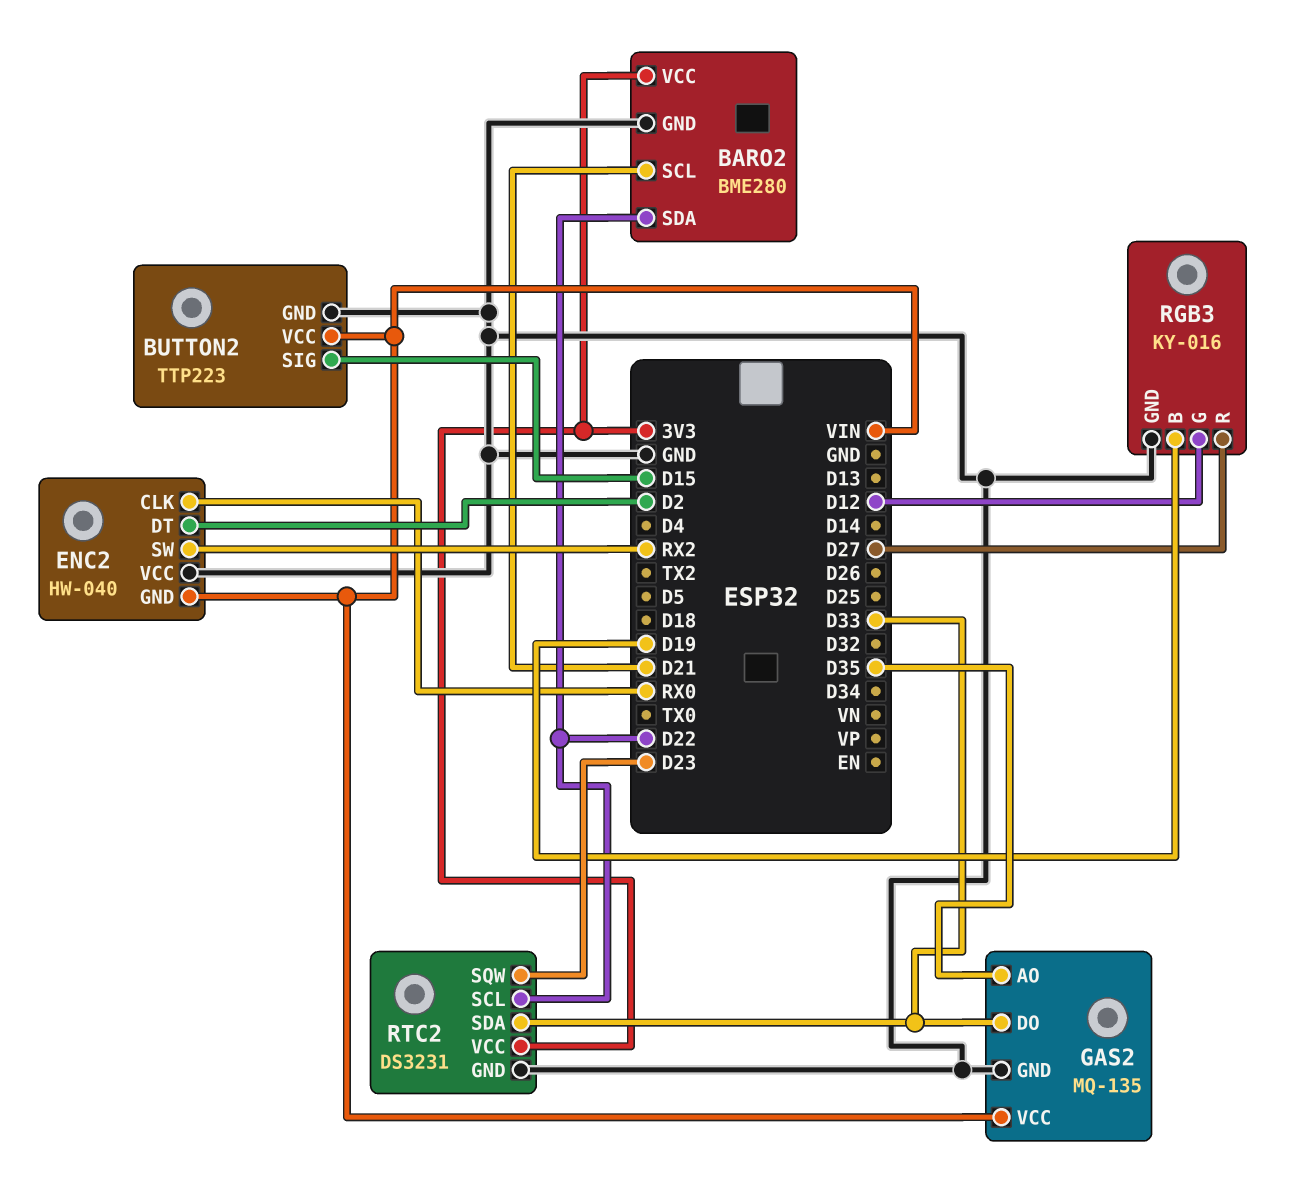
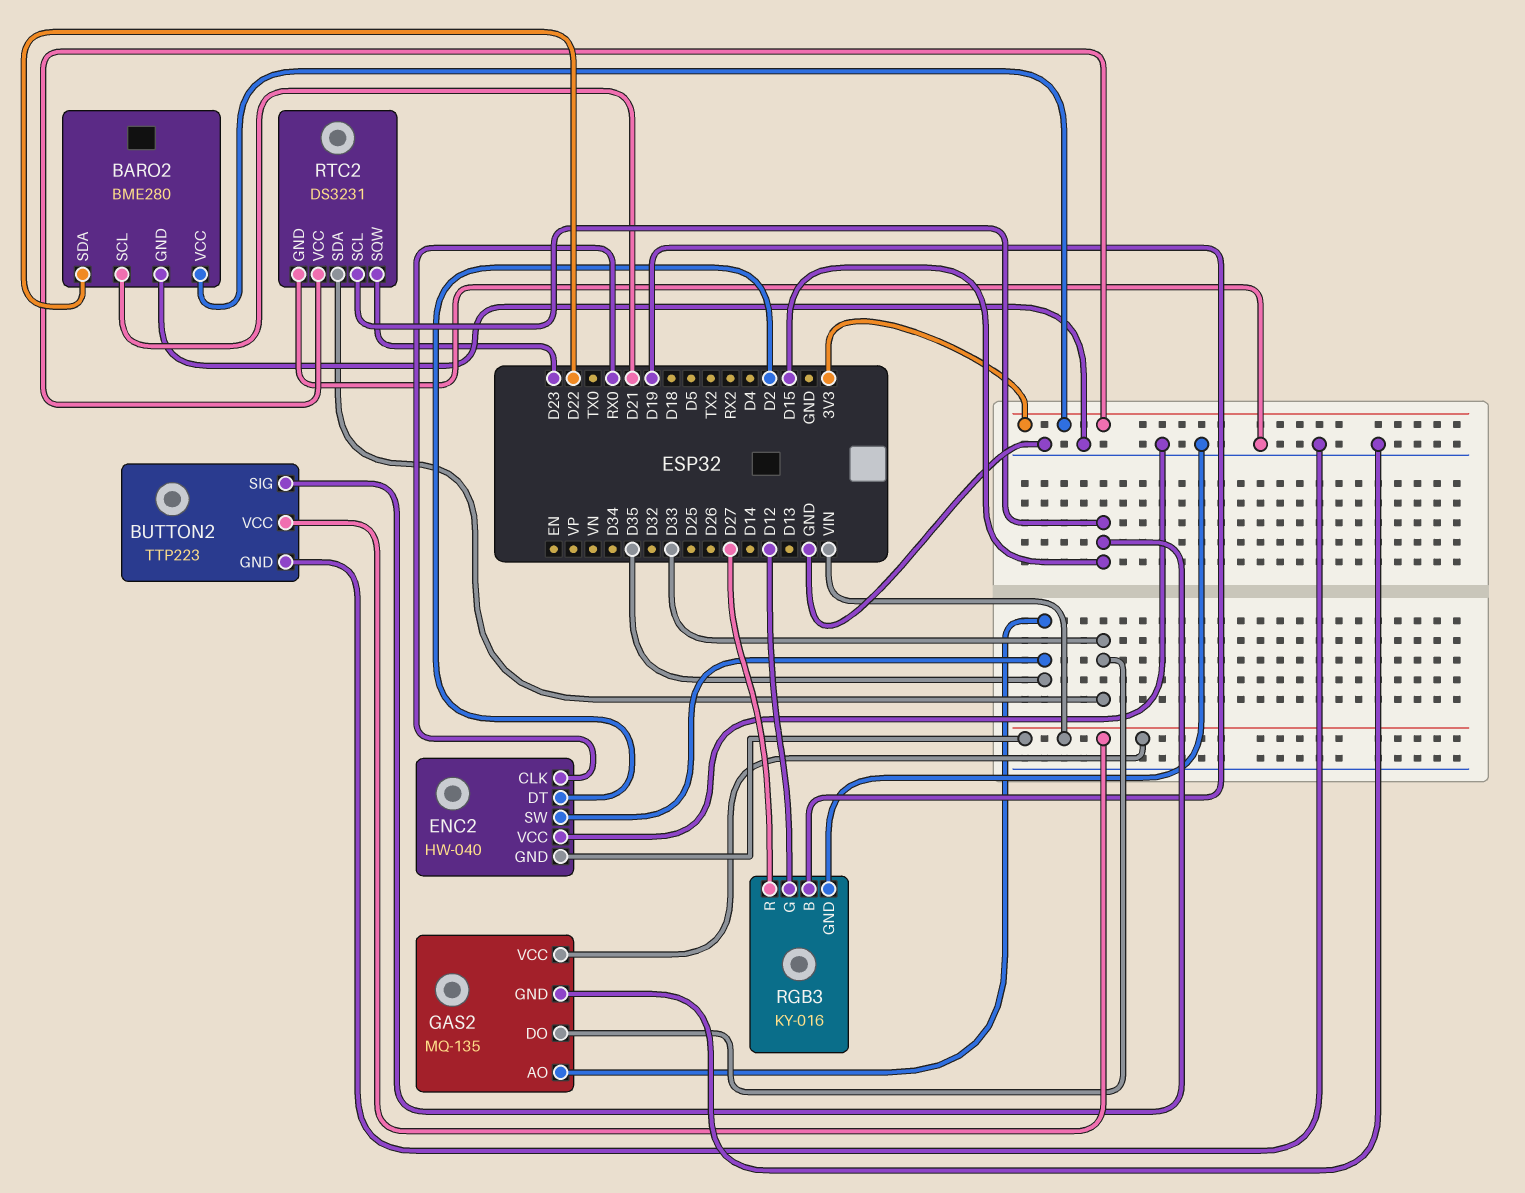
ENC2 pin SW: RX2 -> D35
RTC2 pin SCL: D22 -> D15

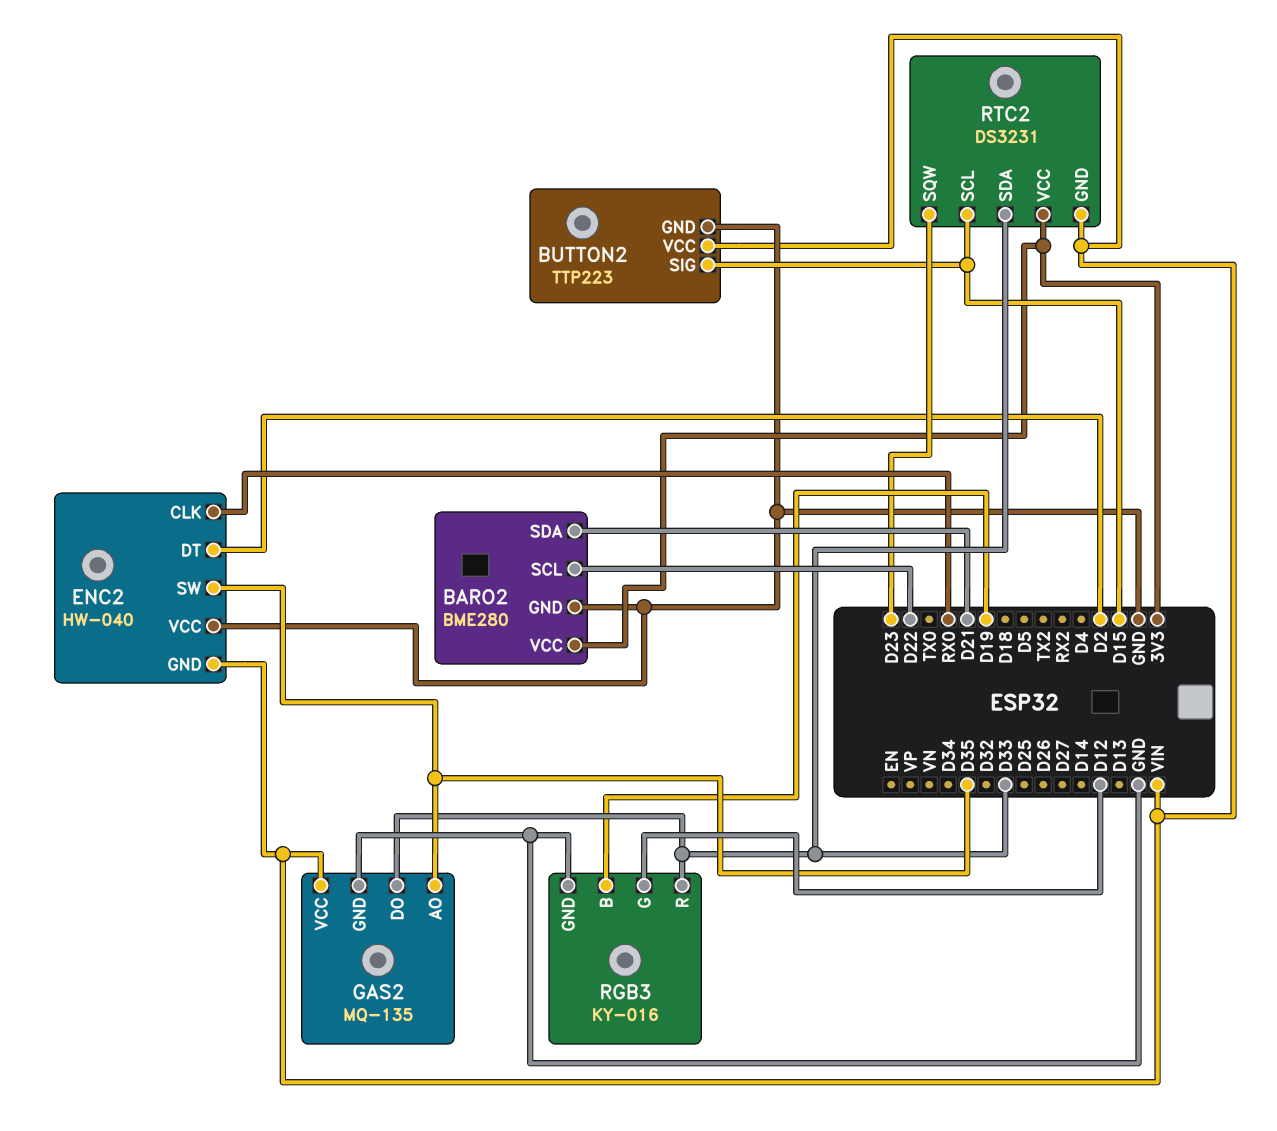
BARO2 pin SCL: D21 -> D22
BARO2 pin SDA: D22 -> D21
RGB3 pin R: D27 -> D33
RTC2 pin GND: GND -> VIN

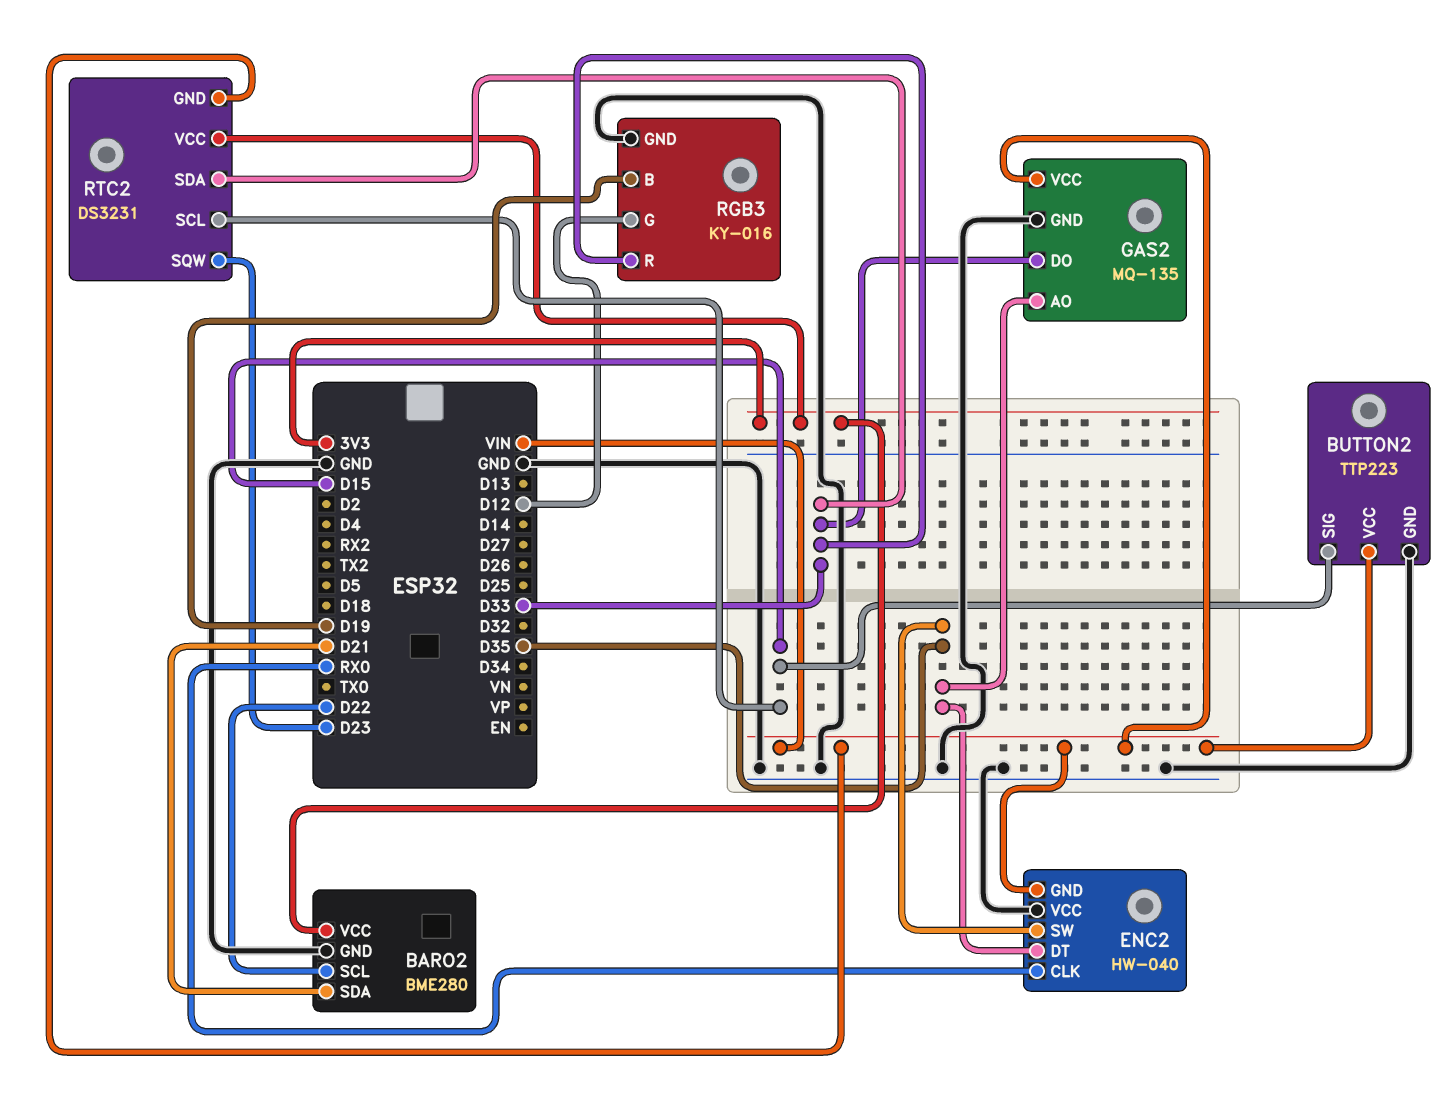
ENC2 pin DT: D2 -> D35

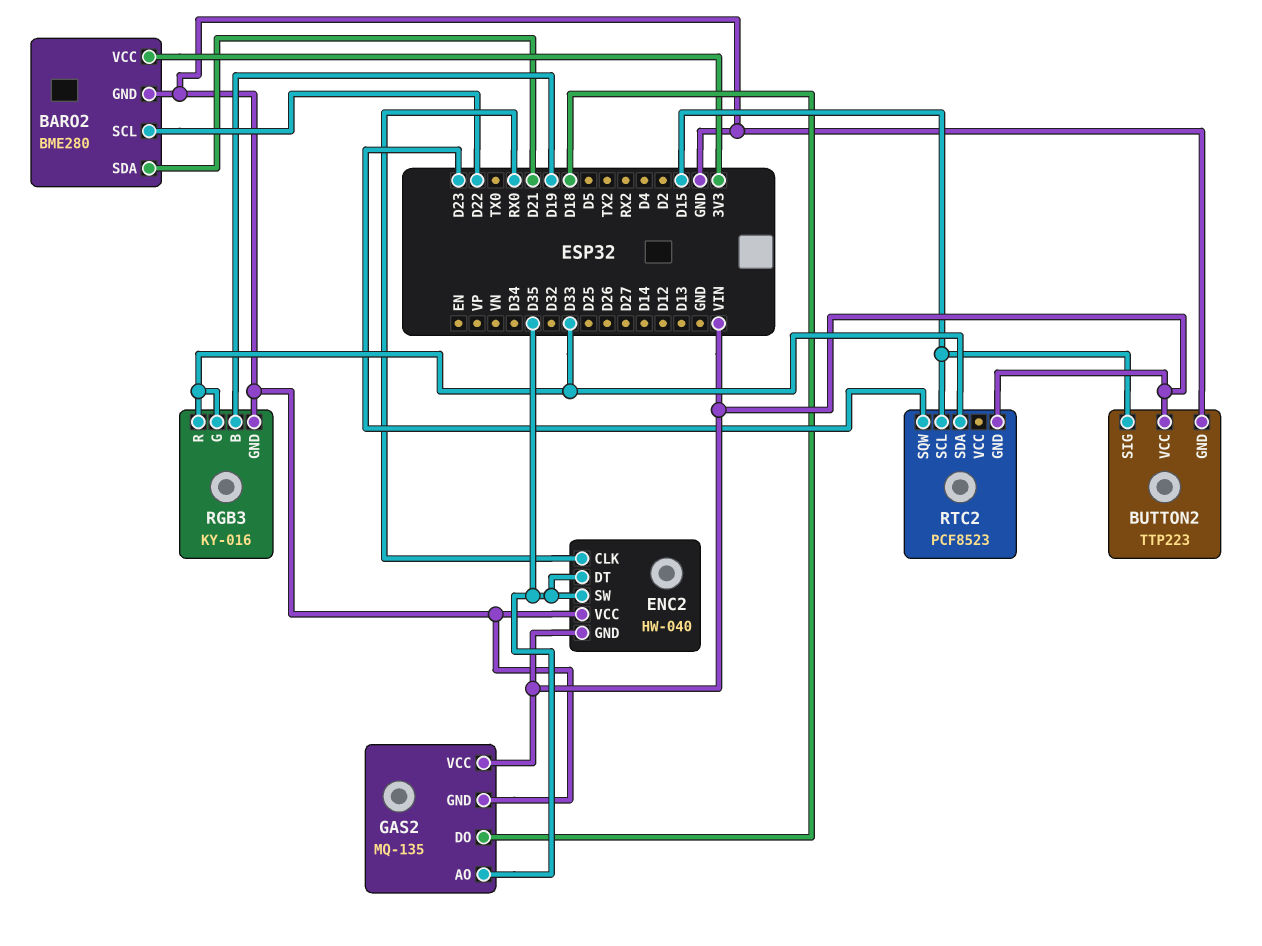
GAS2 pin DO: D33 -> D18
RGB3 pin G: D12 -> D33
RTC2: DS3231 -> PCF8523
RTC2 pin VCC: 3V3 -> none

